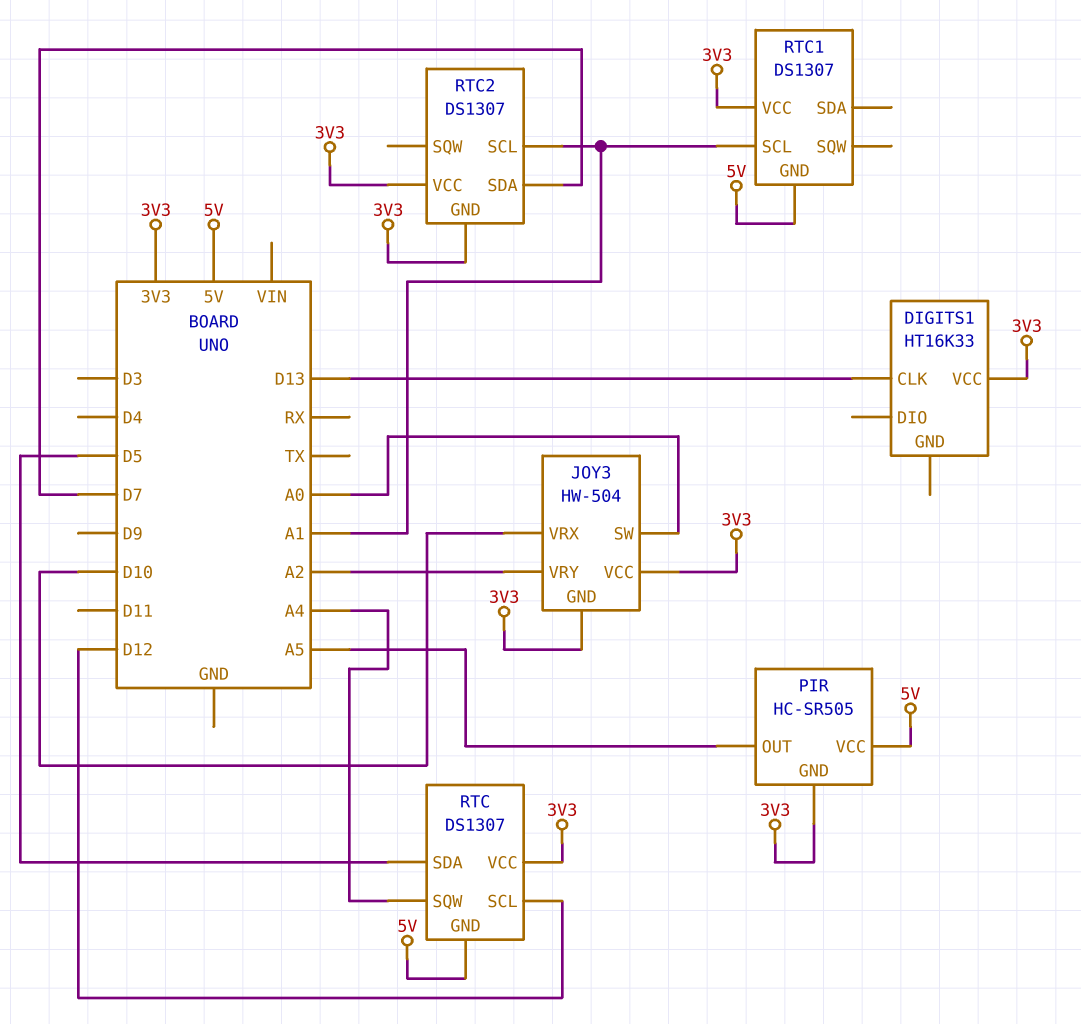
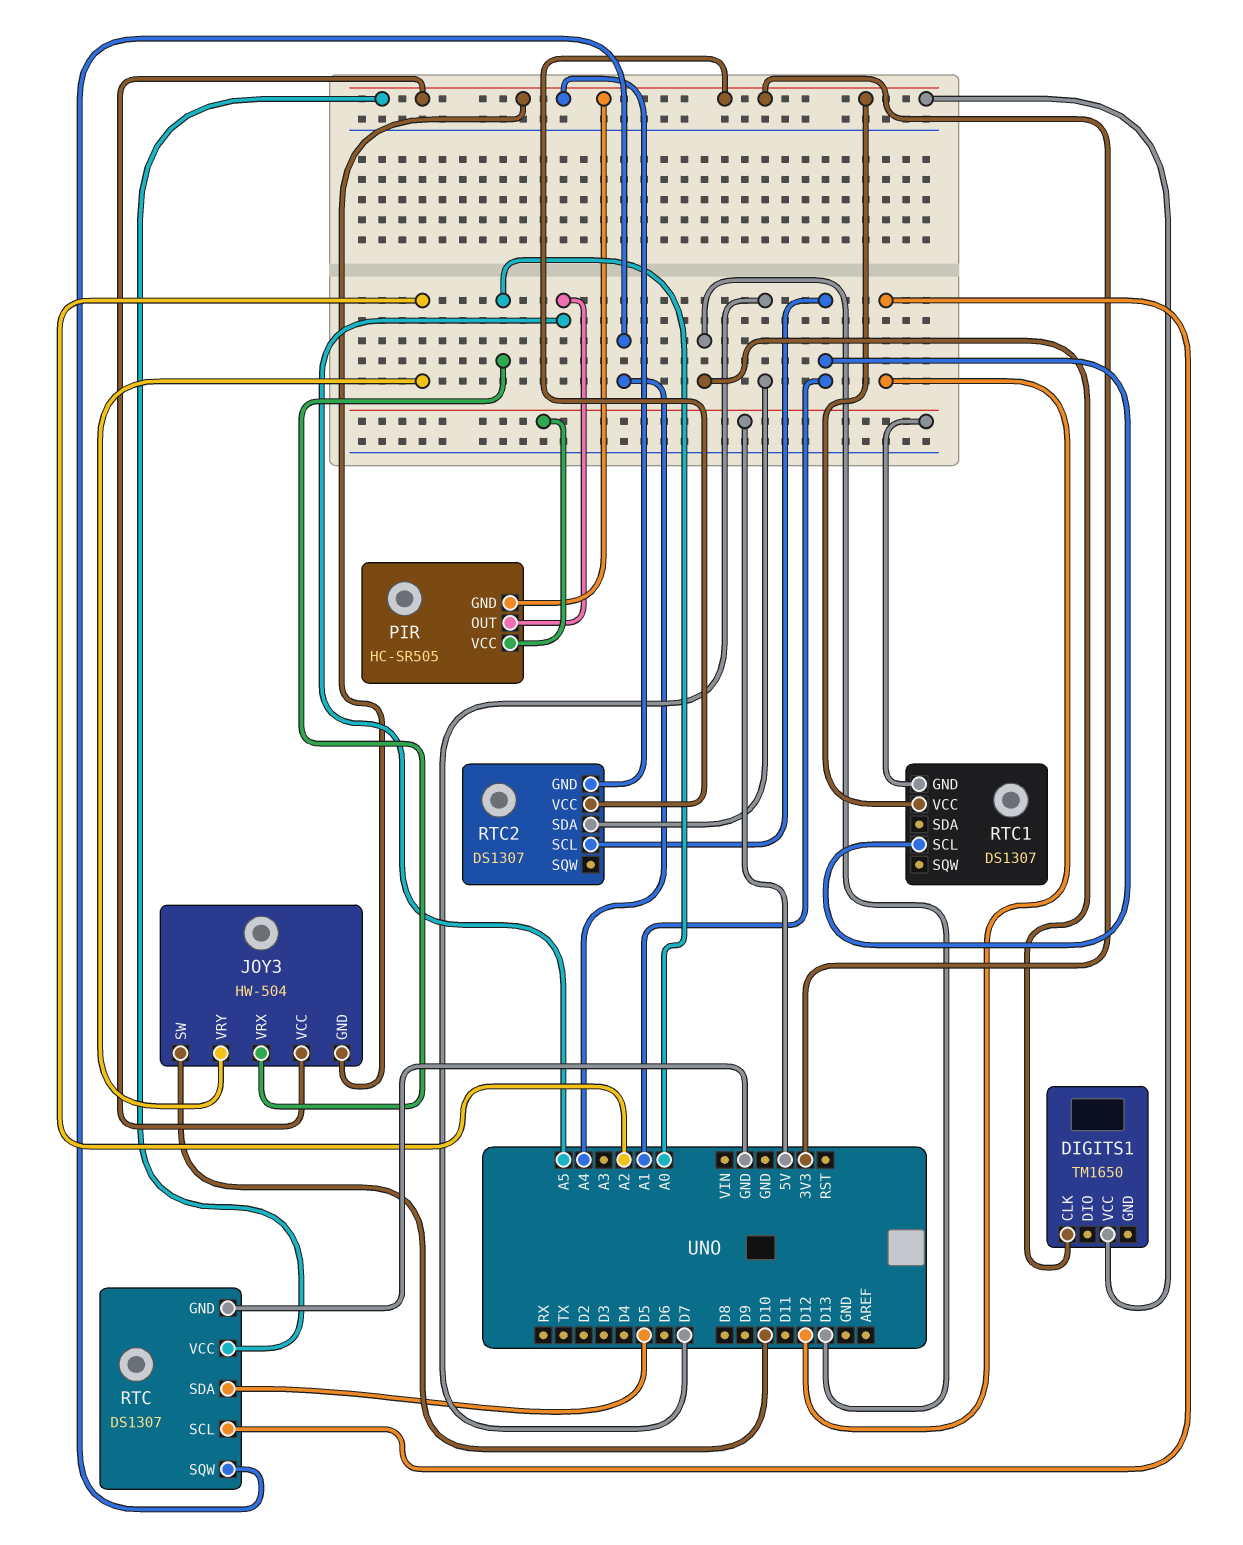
DIGITS1: HT16K33 -> TM1650
JOY3 pin SW: A0 -> D10
JOY3 pin VRX: D10 -> A0
RTC pin GND: 5V -> GND

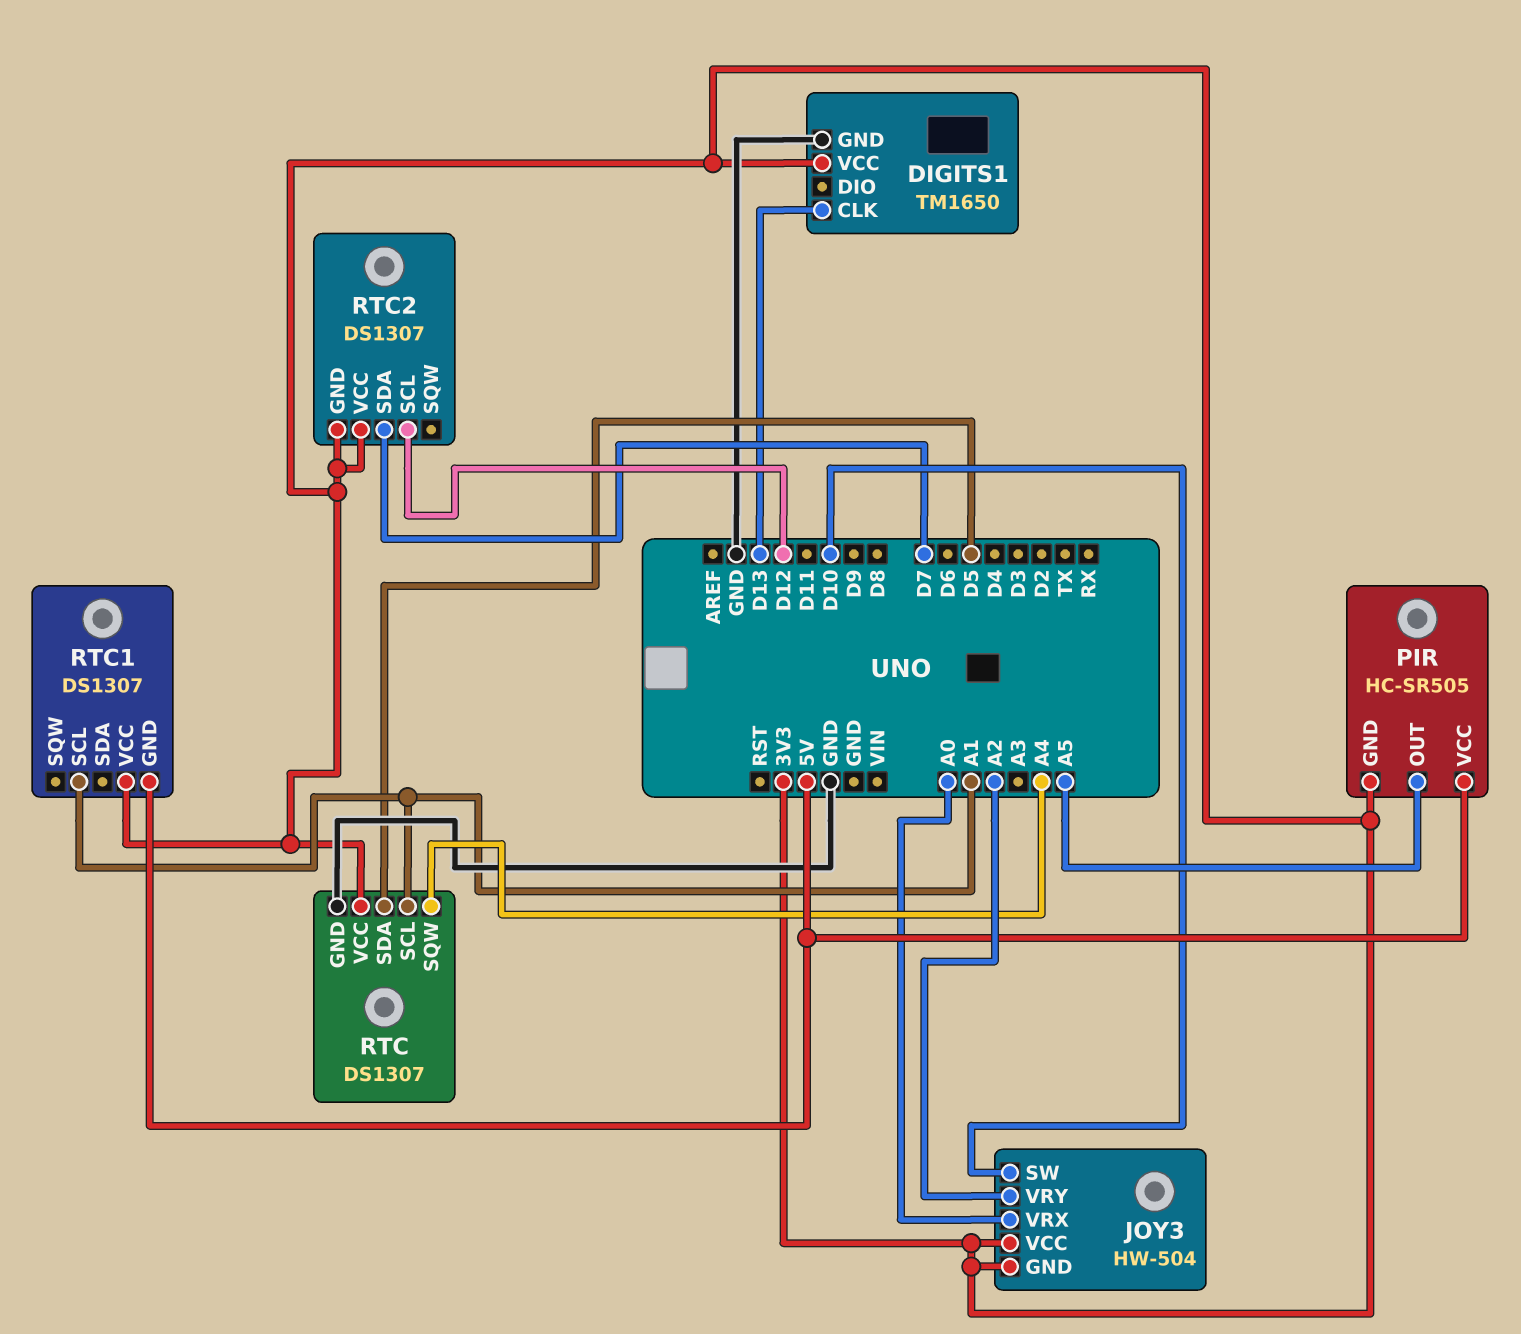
DIGITS1 pin GND: none -> GND
RTC pin SCL: D12 -> A1
RTC2 pin SCL: A1 -> D12

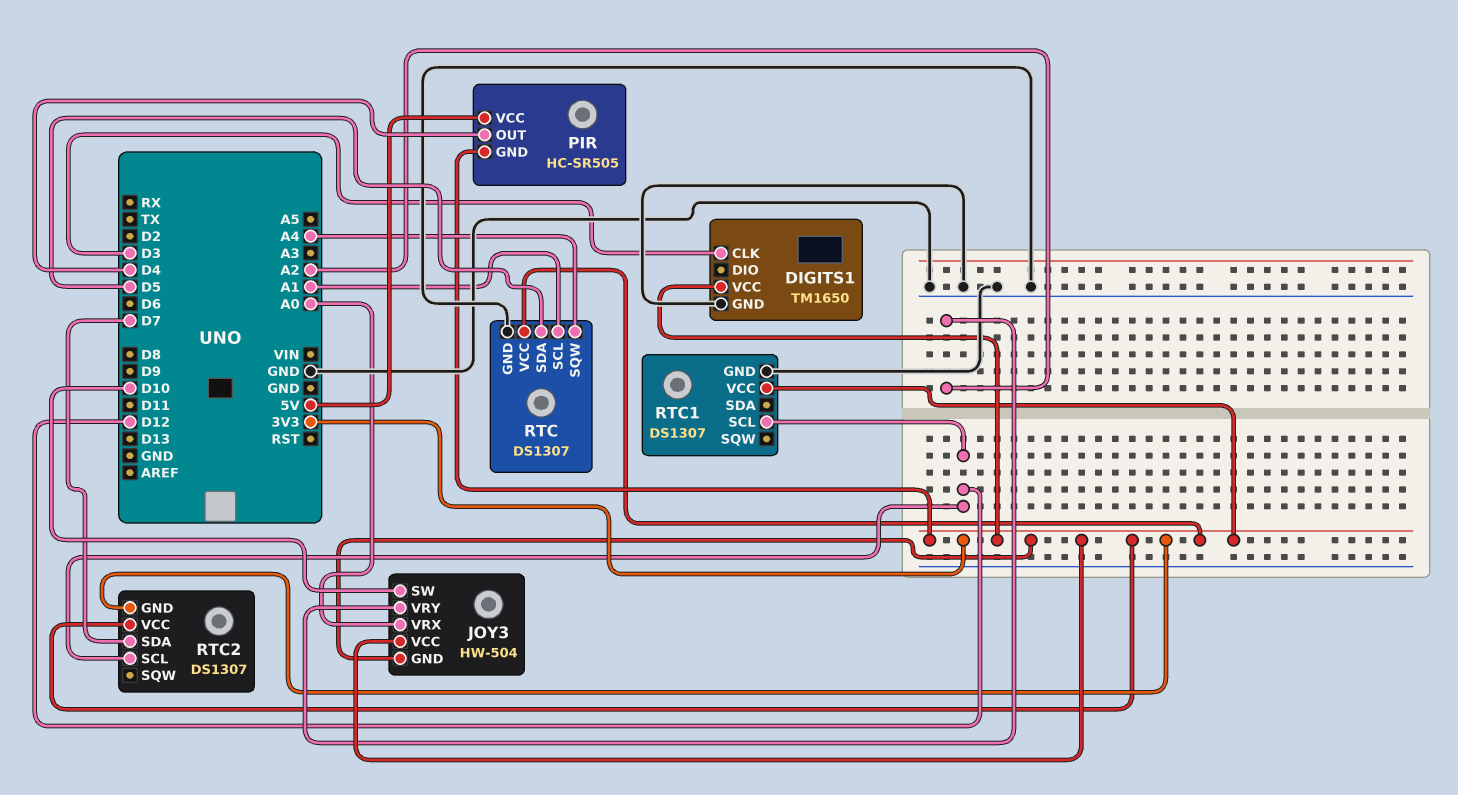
DIGITS1 pin CLK: D13 -> D3
PIR pin OUT: A5 -> D4
RTC1 pin GND: 5V -> GND
RTC1 pin SCL: A1 -> D12

